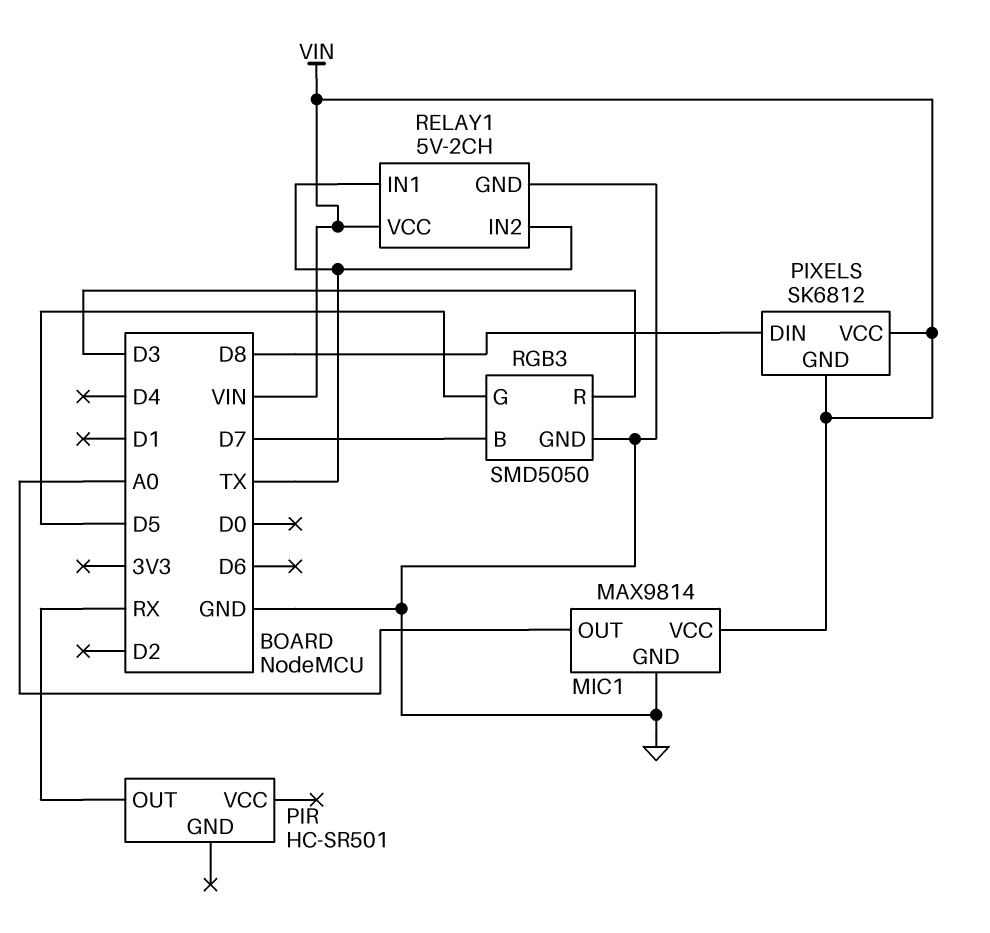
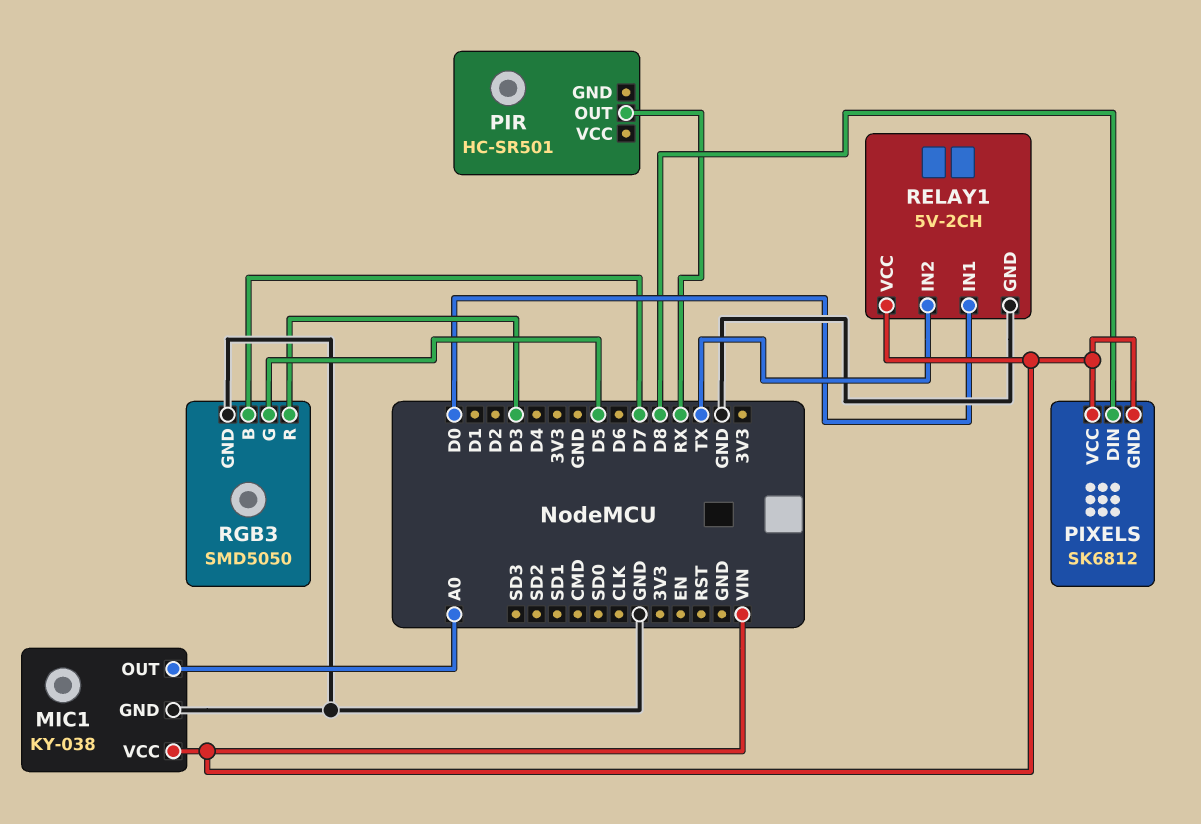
MIC1: MAX9814 -> KY-038
RELAY1 pin IN1: TX -> D0

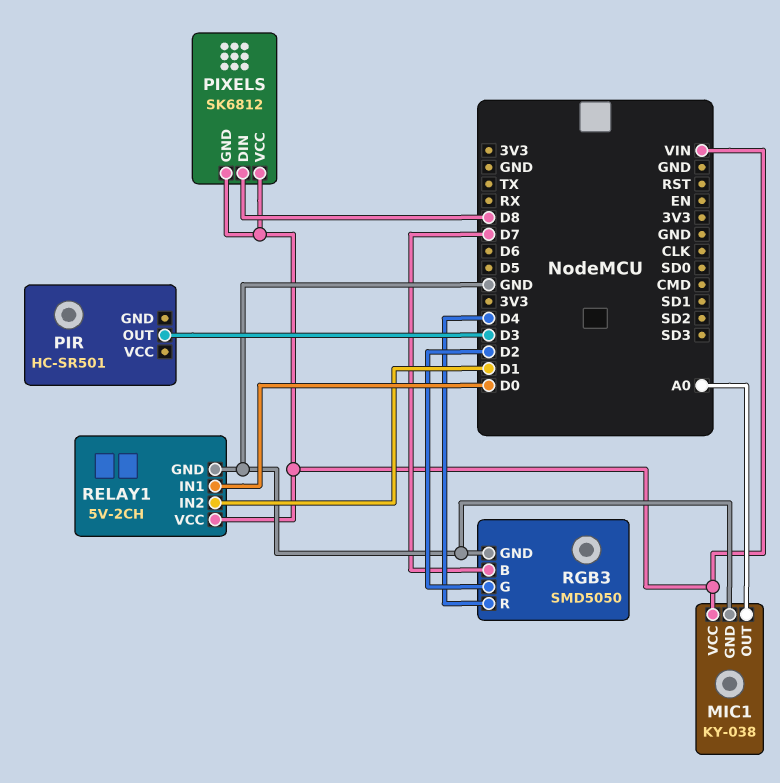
PIR pin OUT: RX -> D3
RELAY1 pin IN2: TX -> D1
RGB3 pin G: D5 -> D2
RGB3 pin R: D3 -> D4

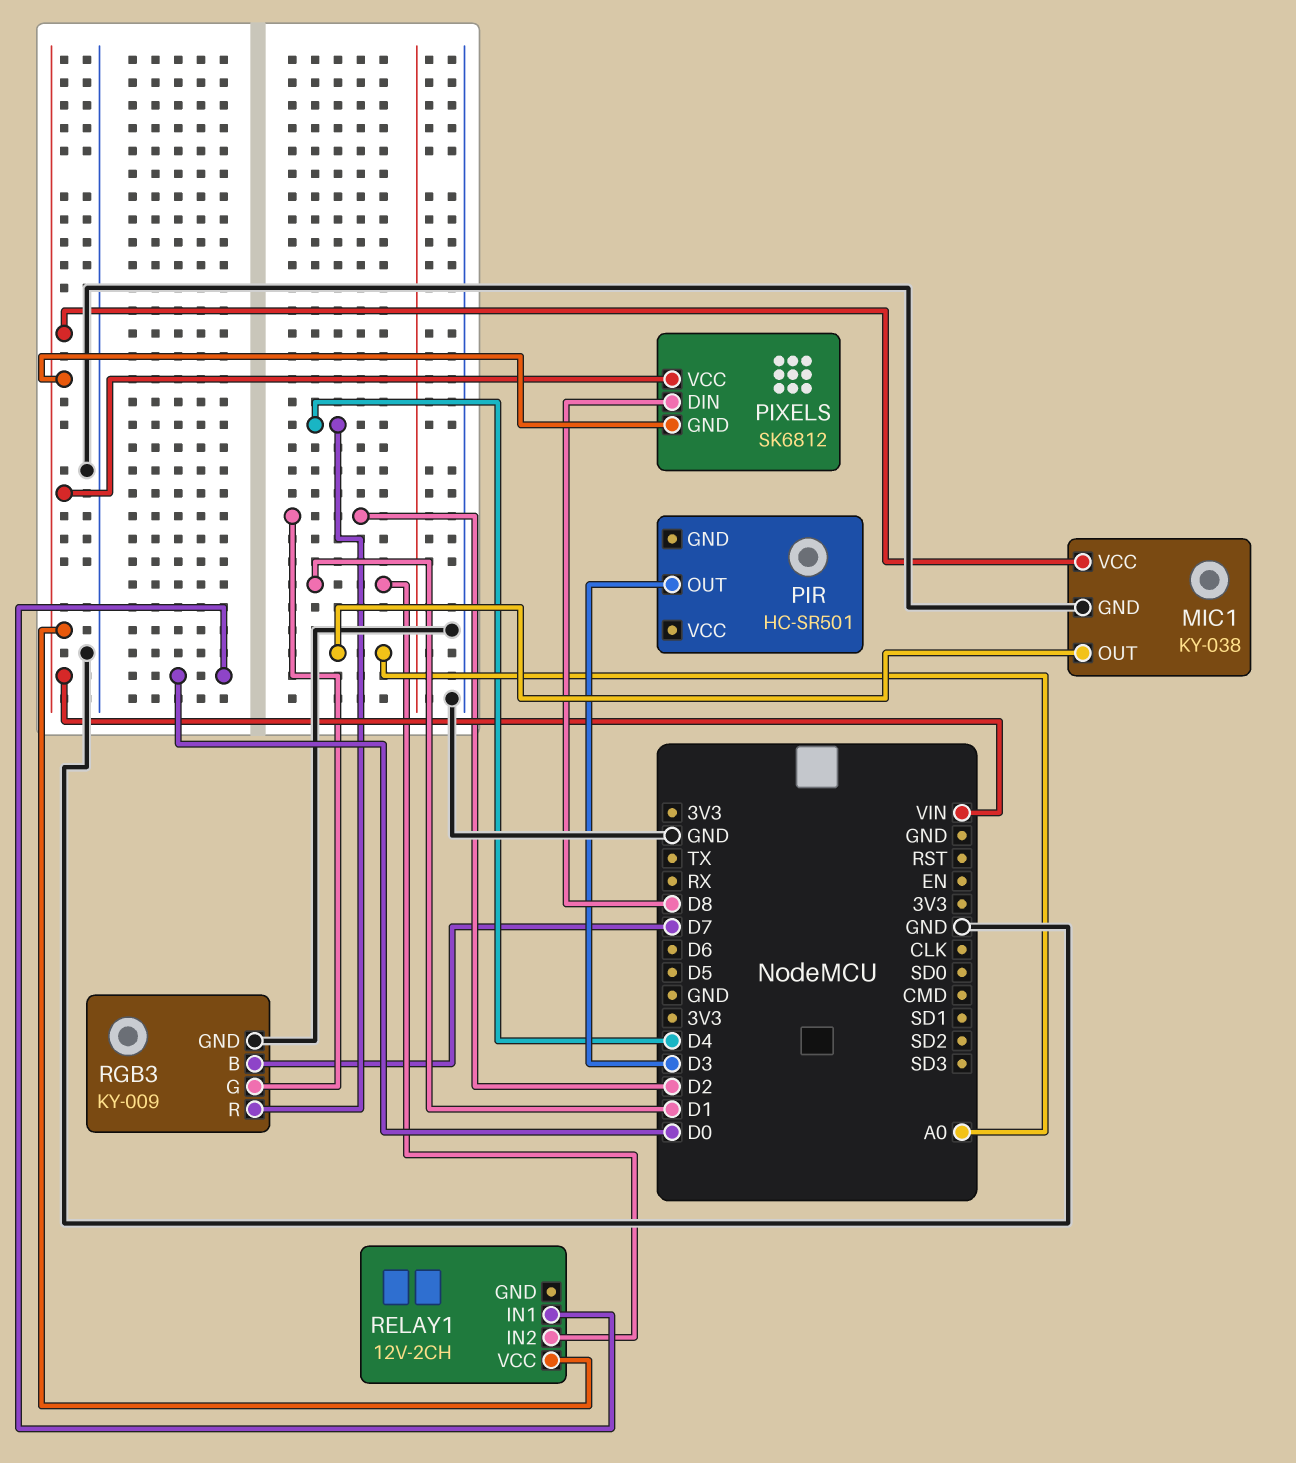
RELAY1: 5V-2CH -> 12V-2CH
RELAY1 pin GND: GND -> none
RGB3: SMD5050 -> KY-009

